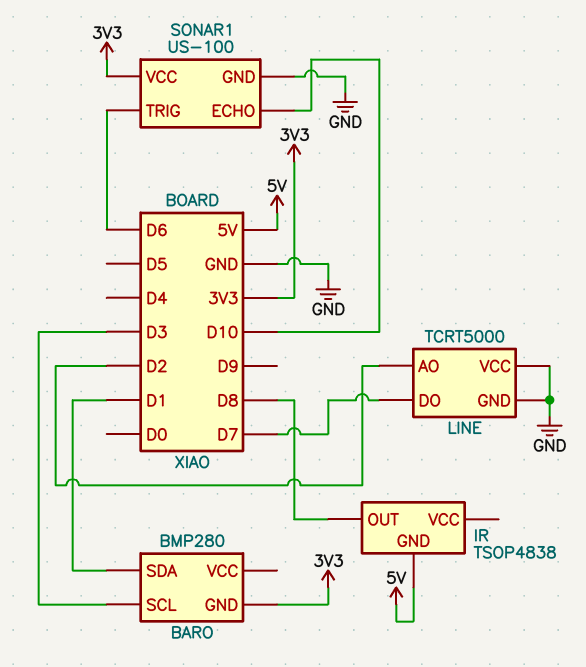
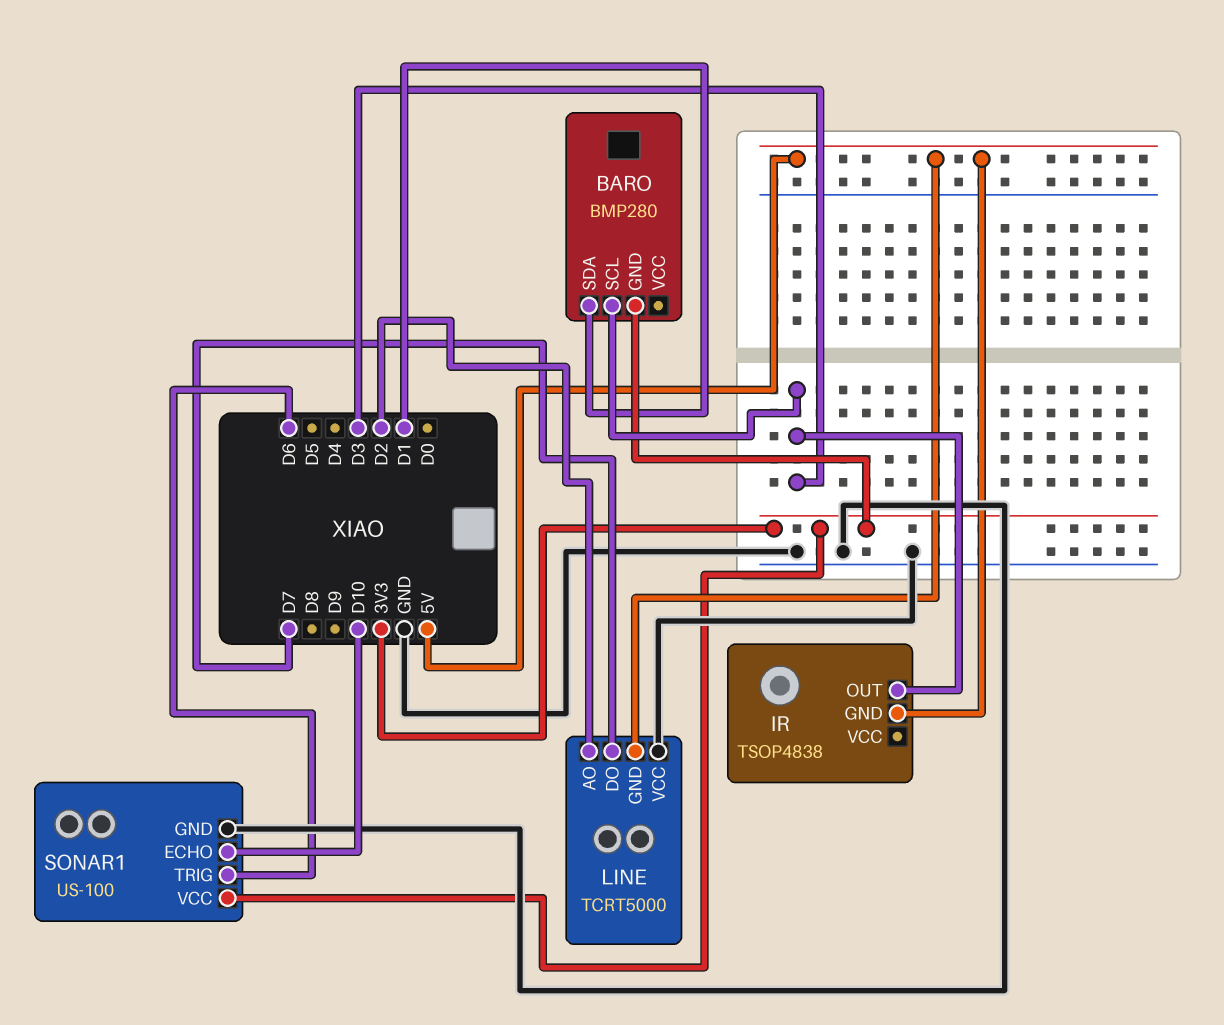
IR pin OUT: D8 -> D3
LINE pin GND: GND -> 5V

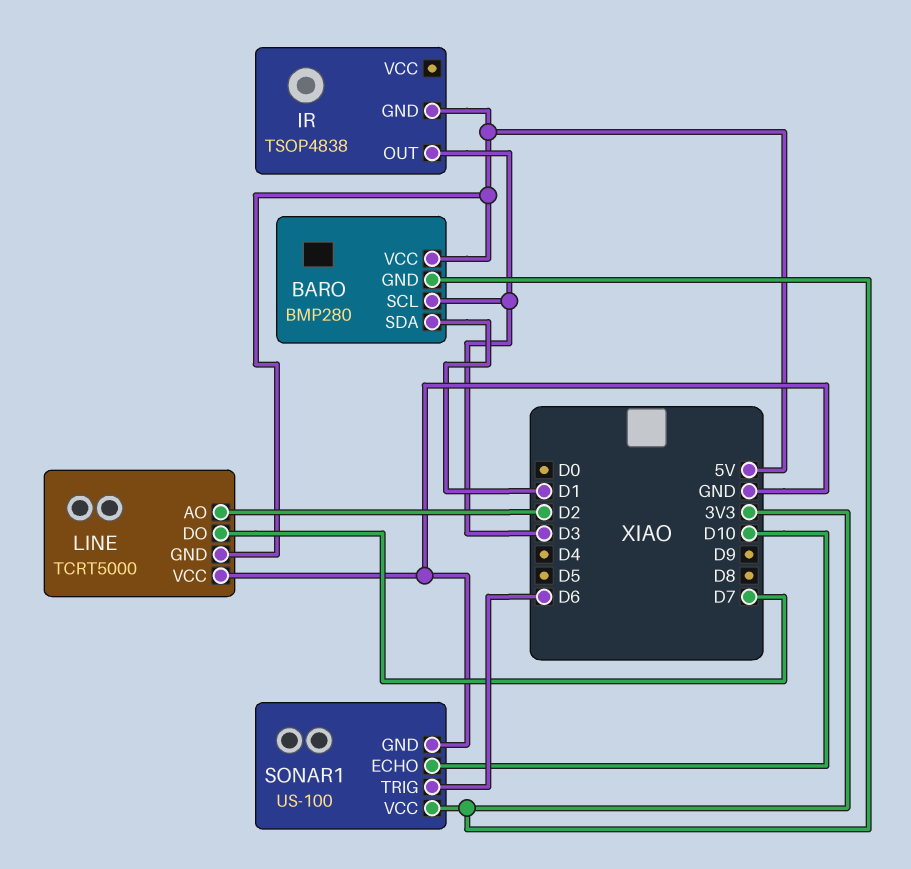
BARO pin VCC: none -> 5V

